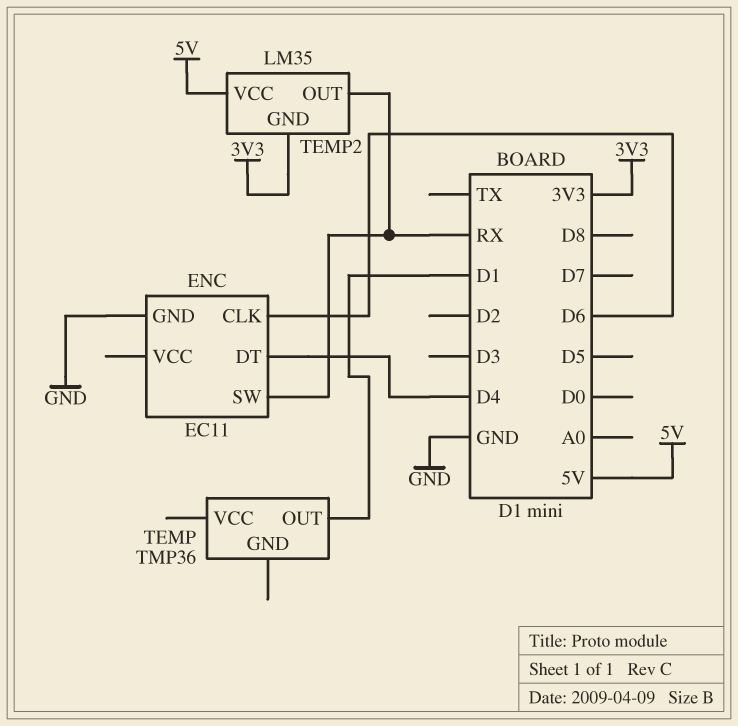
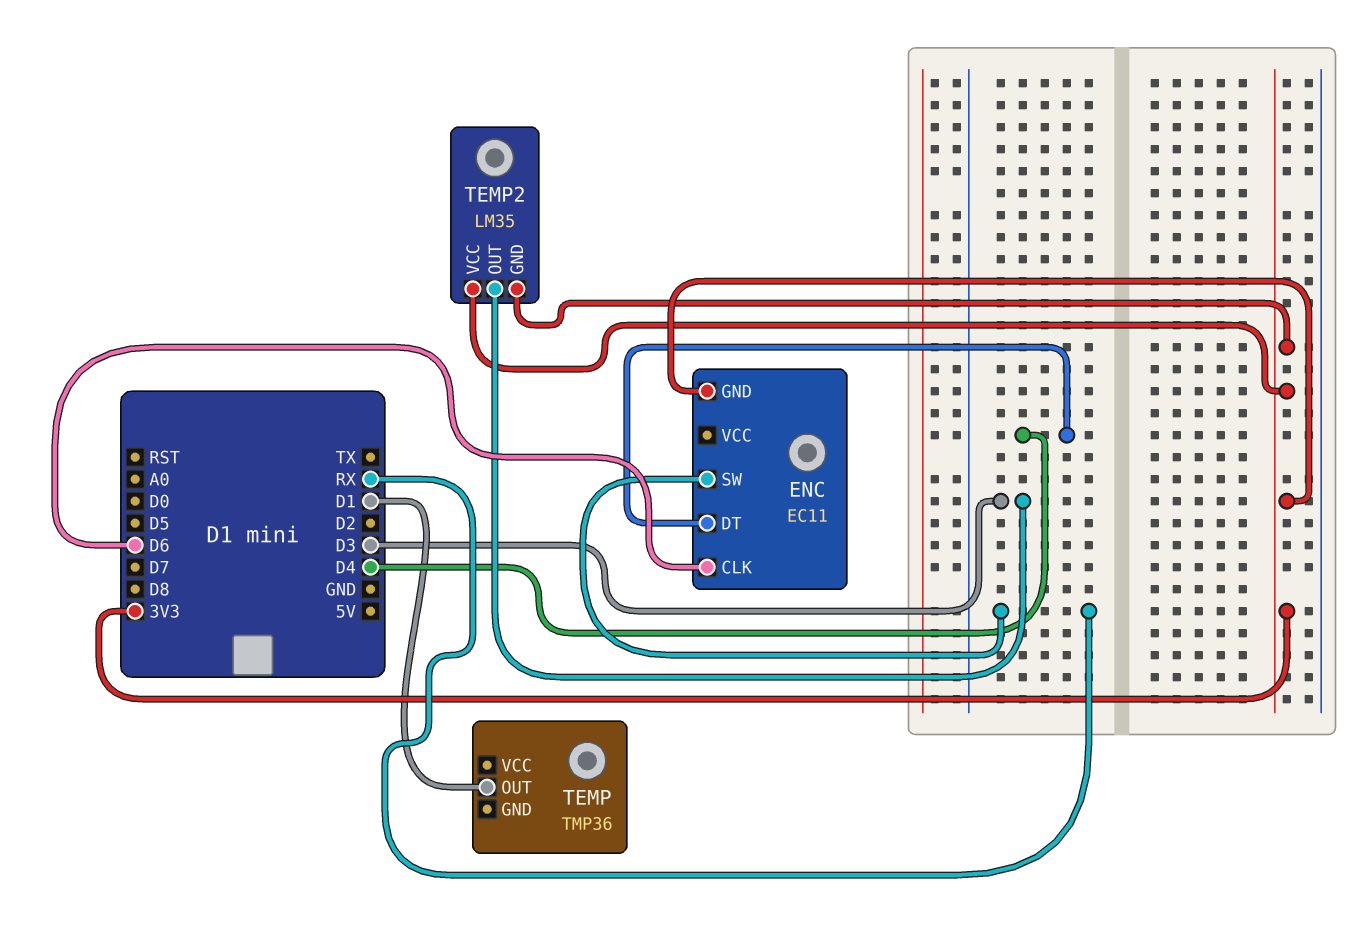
ENC pin GND: GND -> 3V3
TEMP2 pin OUT: RX -> D3
TEMP2 pin VCC: 5V -> 3V3

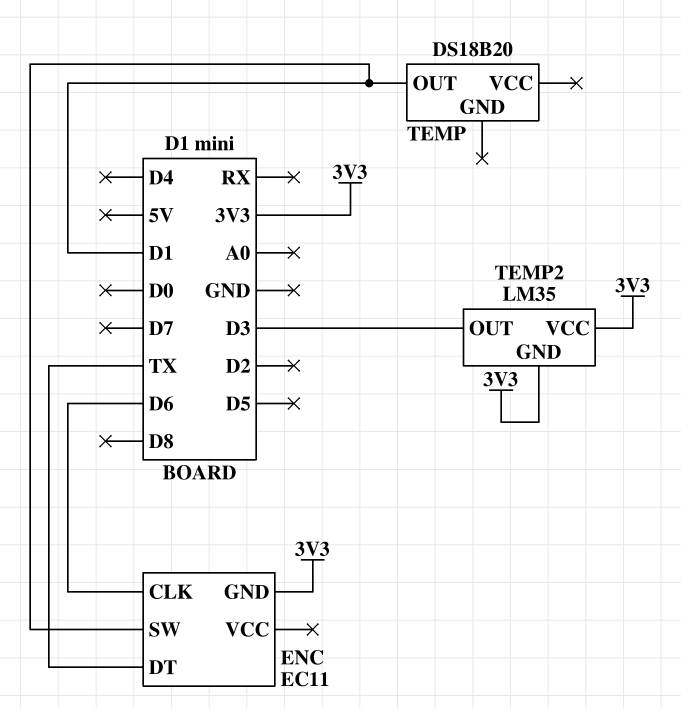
ENC pin DT: D4 -> TX
ENC pin SW: RX -> D1
TEMP: TMP36 -> DS18B20

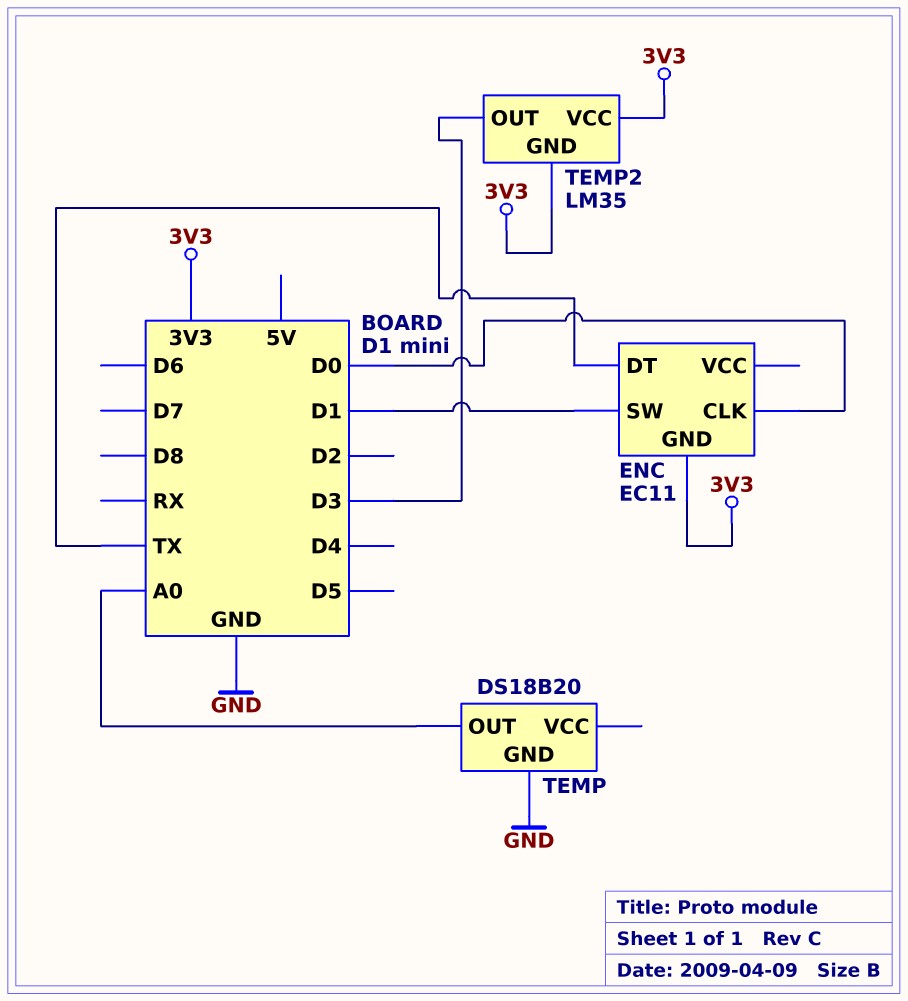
ENC pin CLK: D6 -> D0
TEMP pin GND: none -> GND
TEMP pin OUT: D1 -> A0

